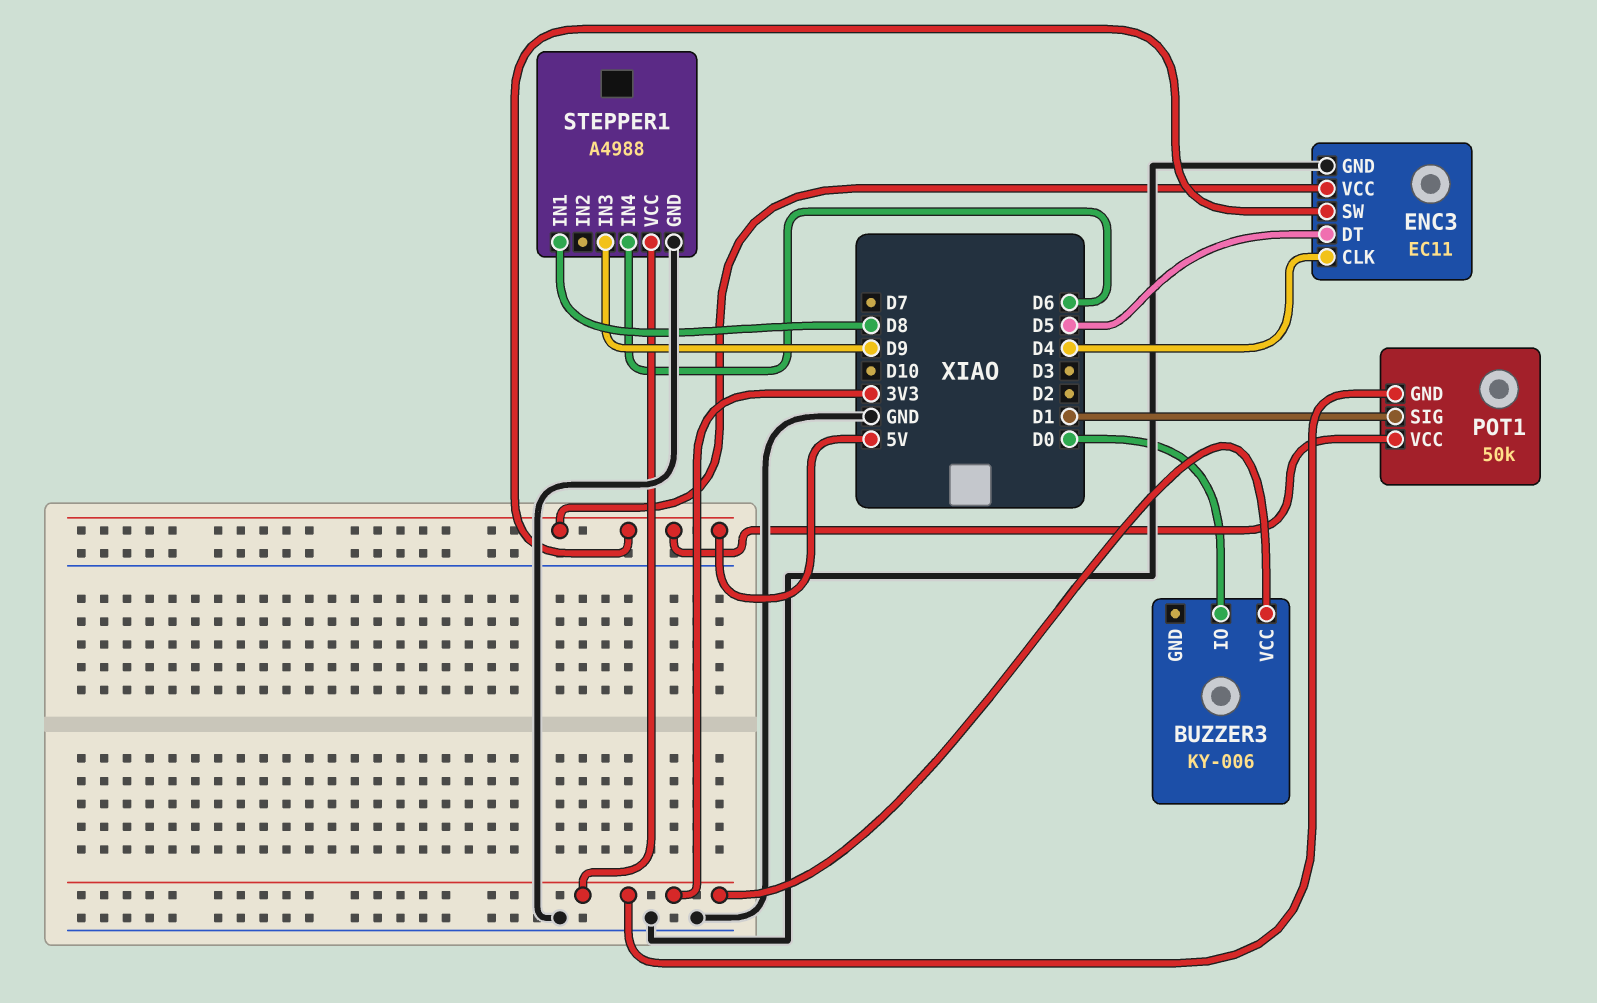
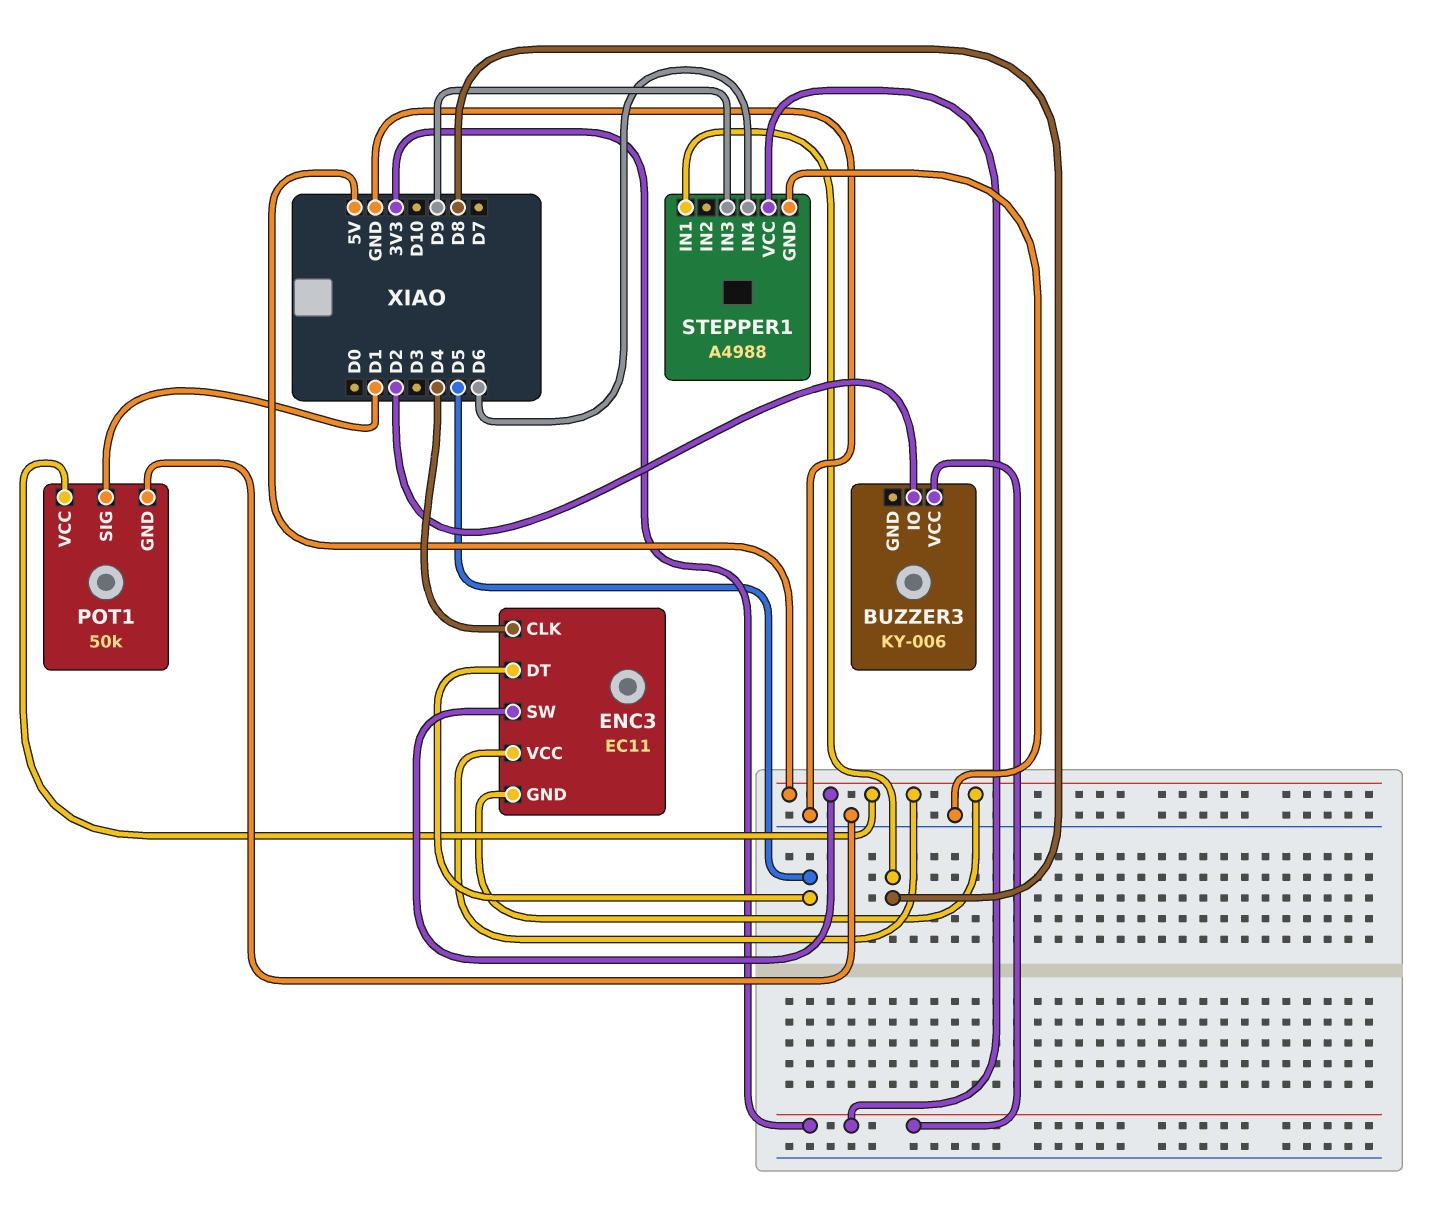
BUZZER3 pin IO: D0 -> D2
ENC3 pin GND: GND -> 5V
POT1 pin GND: 3V3 -> GND

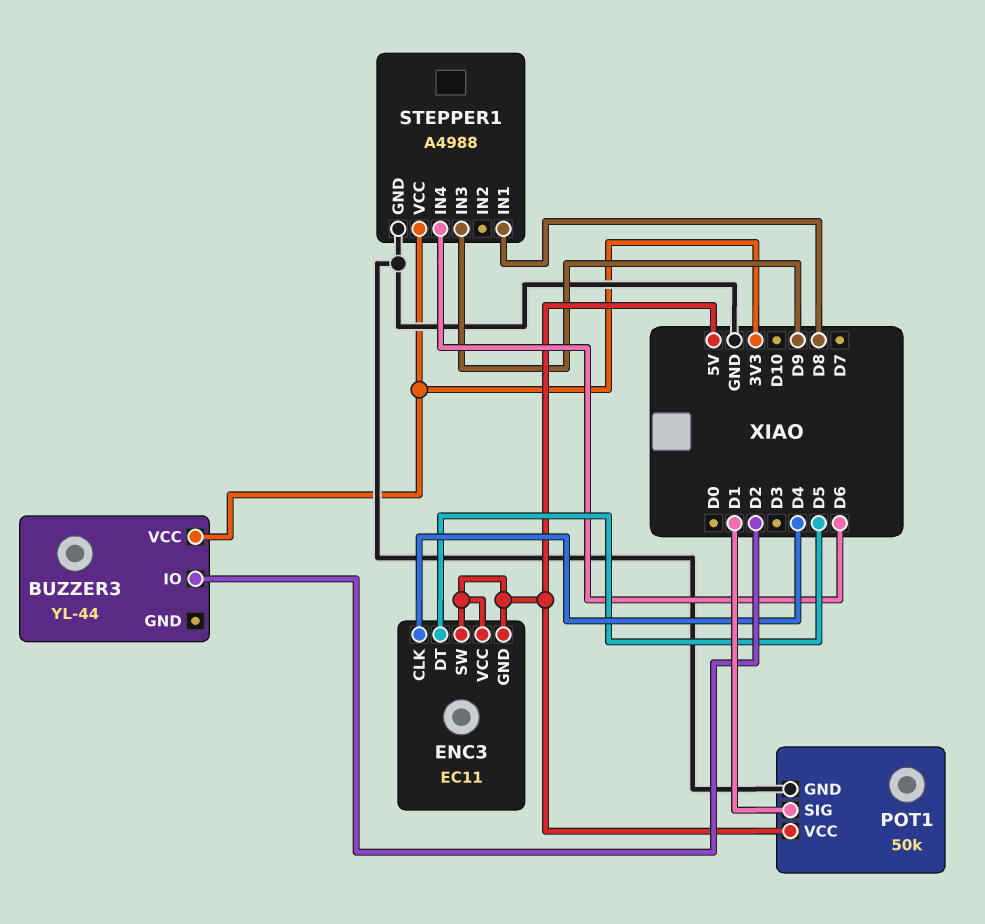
BUZZER3: KY-006 -> YL-44

